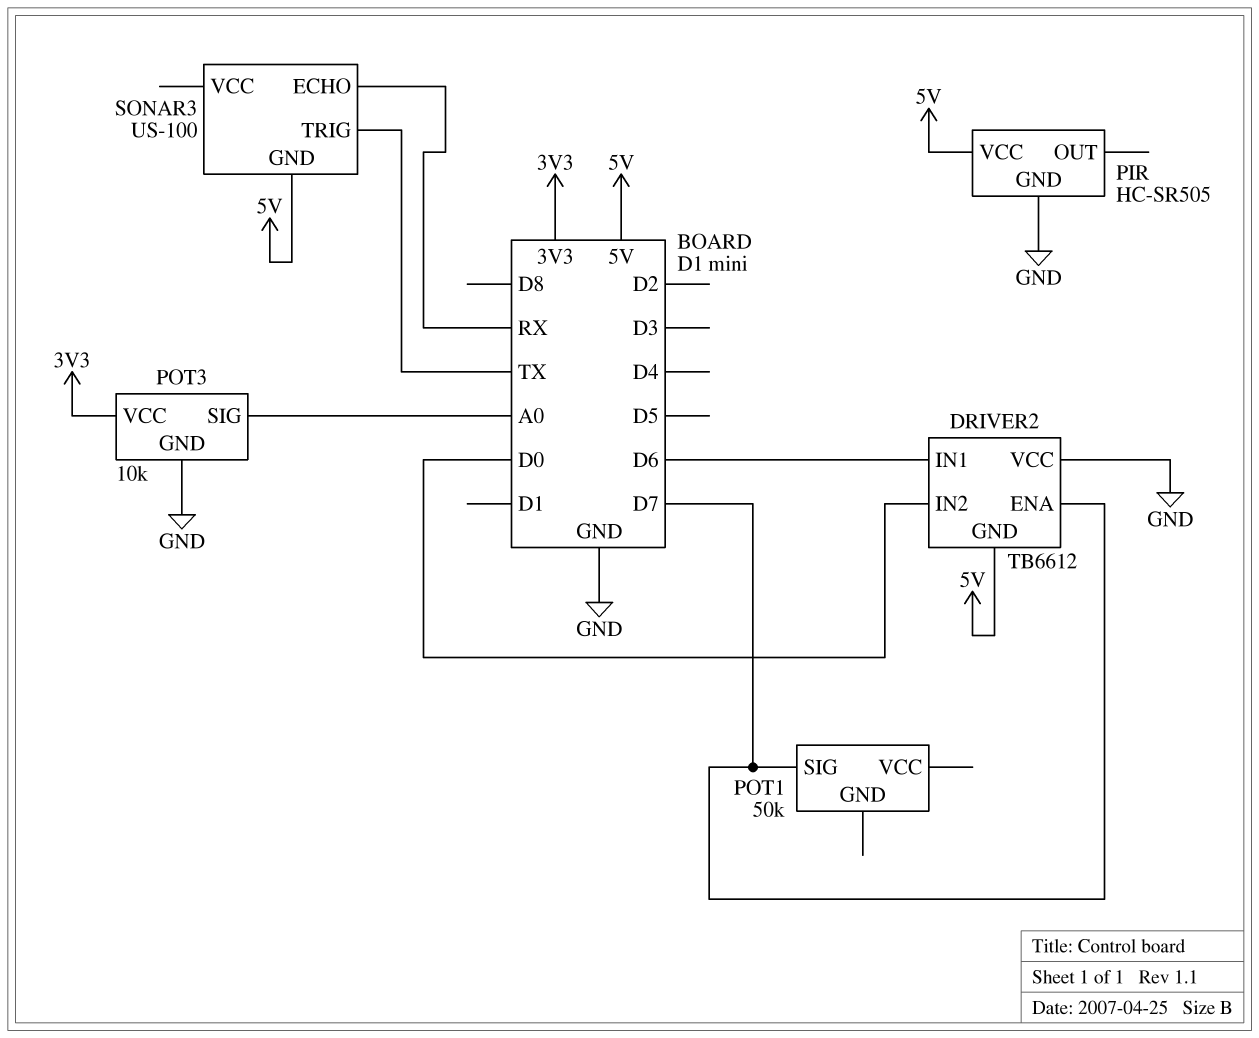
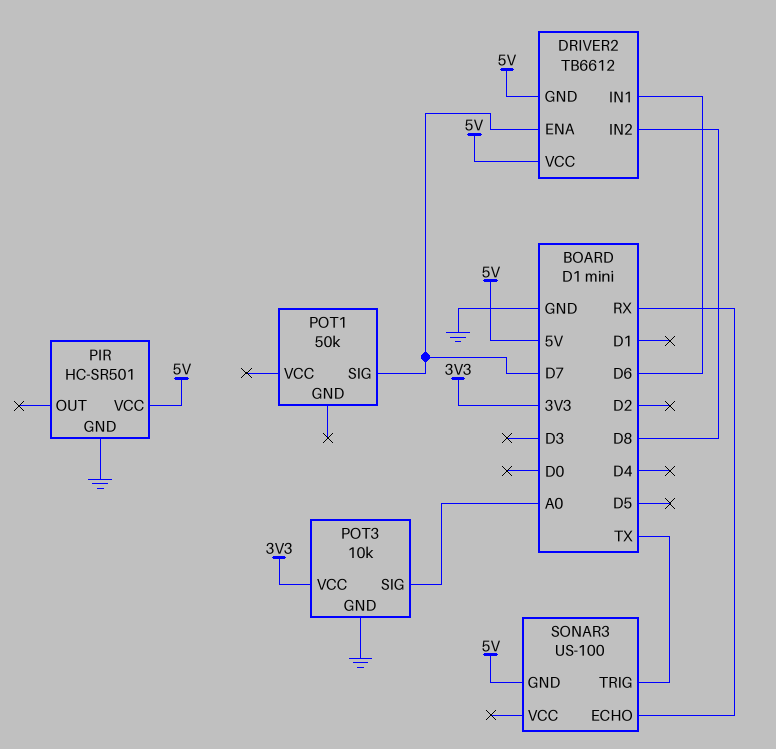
DRIVER2 pin IN2: D0 -> D8
DRIVER2 pin VCC: GND -> 5V
PIR: HC-SR505 -> HC-SR501

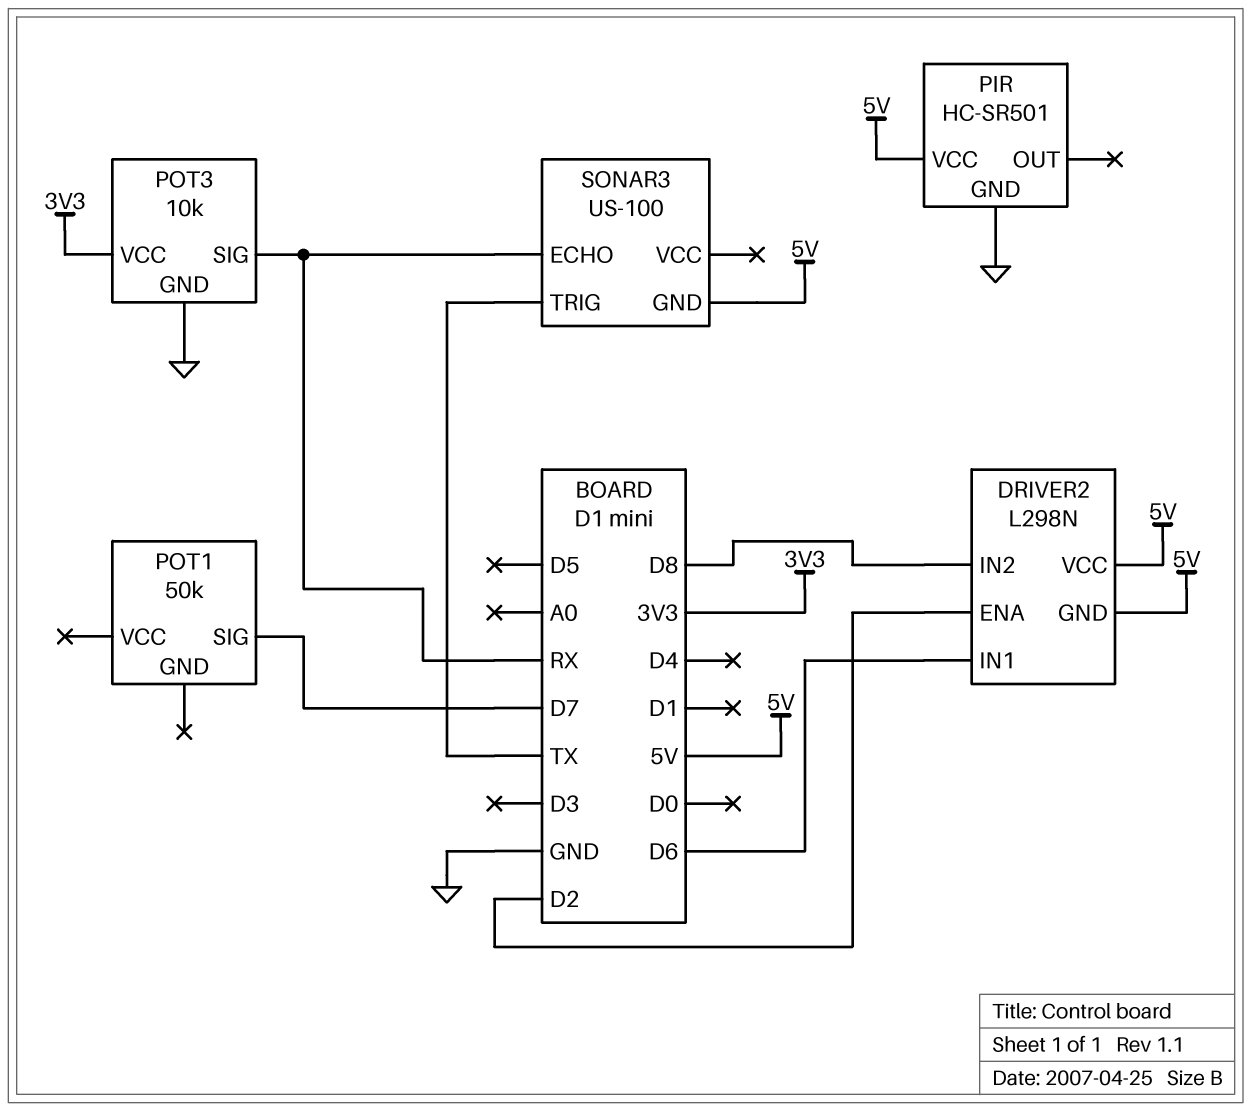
DRIVER2: TB6612 -> L298N
DRIVER2 pin ENA: D7 -> D2
POT3 pin SIG: A0 -> RX

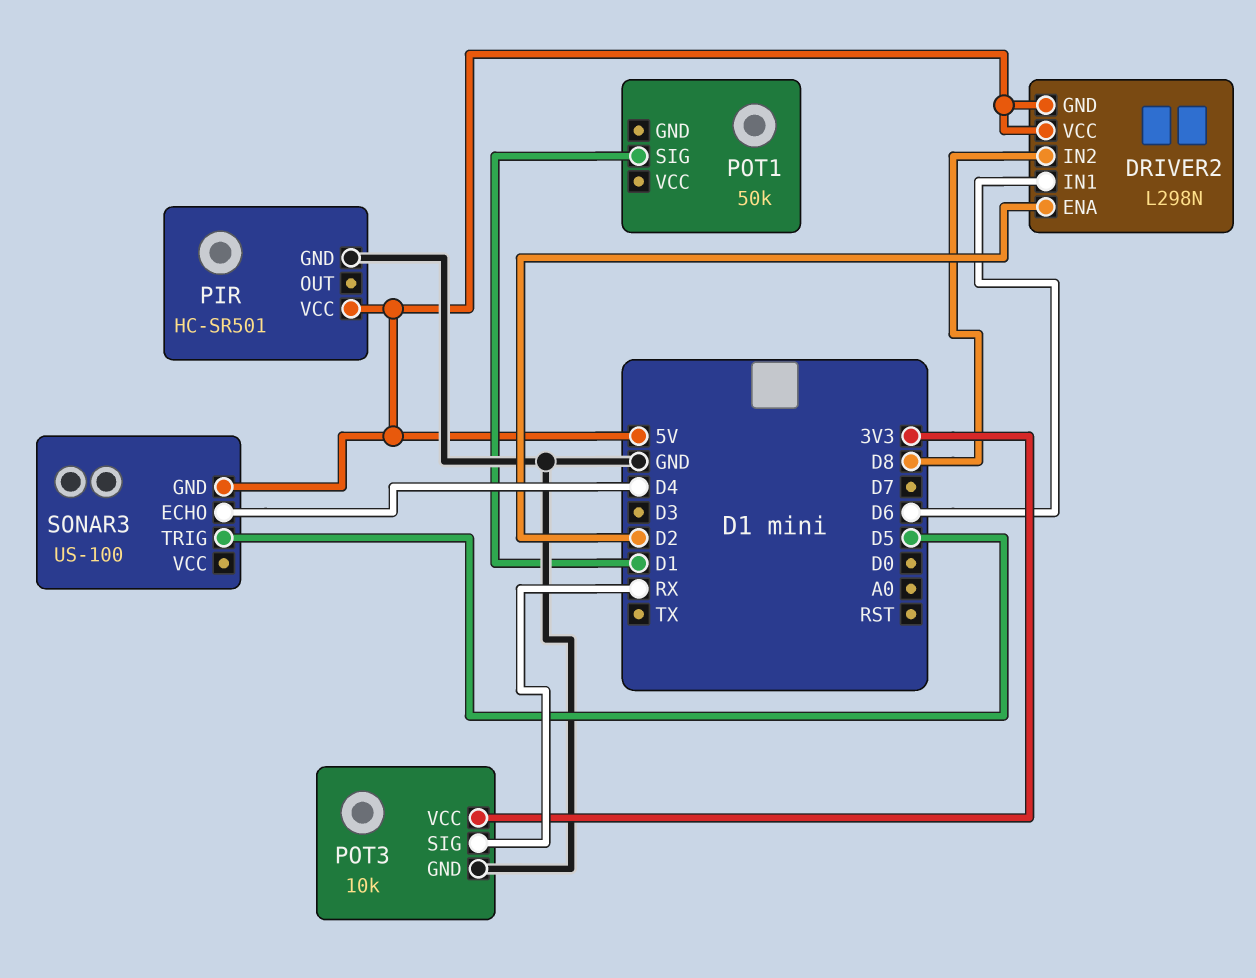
POT1 pin SIG: D7 -> D1
SONAR3 pin ECHO: RX -> D4
SONAR3 pin TRIG: TX -> D5

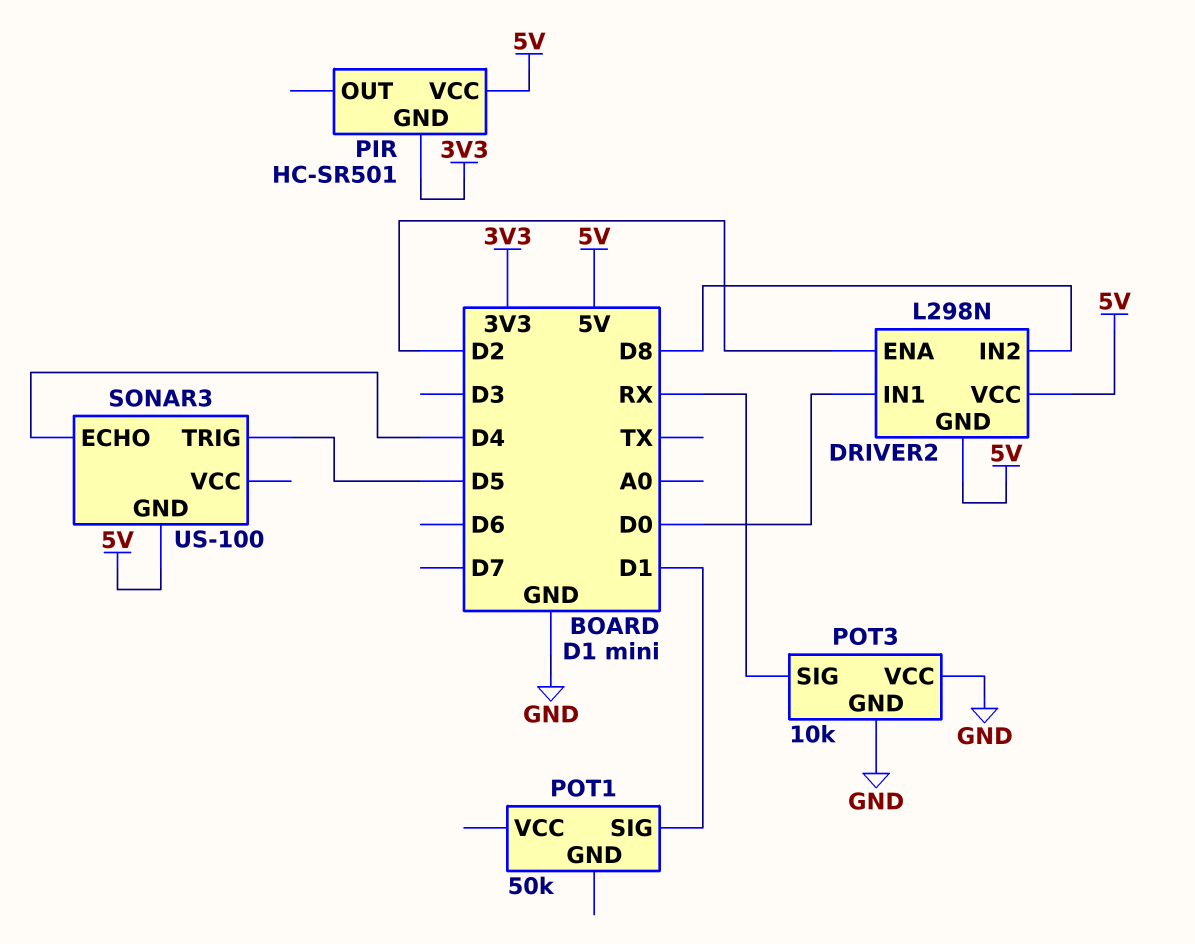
DRIVER2 pin IN1: D6 -> D0
PIR pin GND: GND -> 3V3
POT3 pin VCC: 3V3 -> GND

